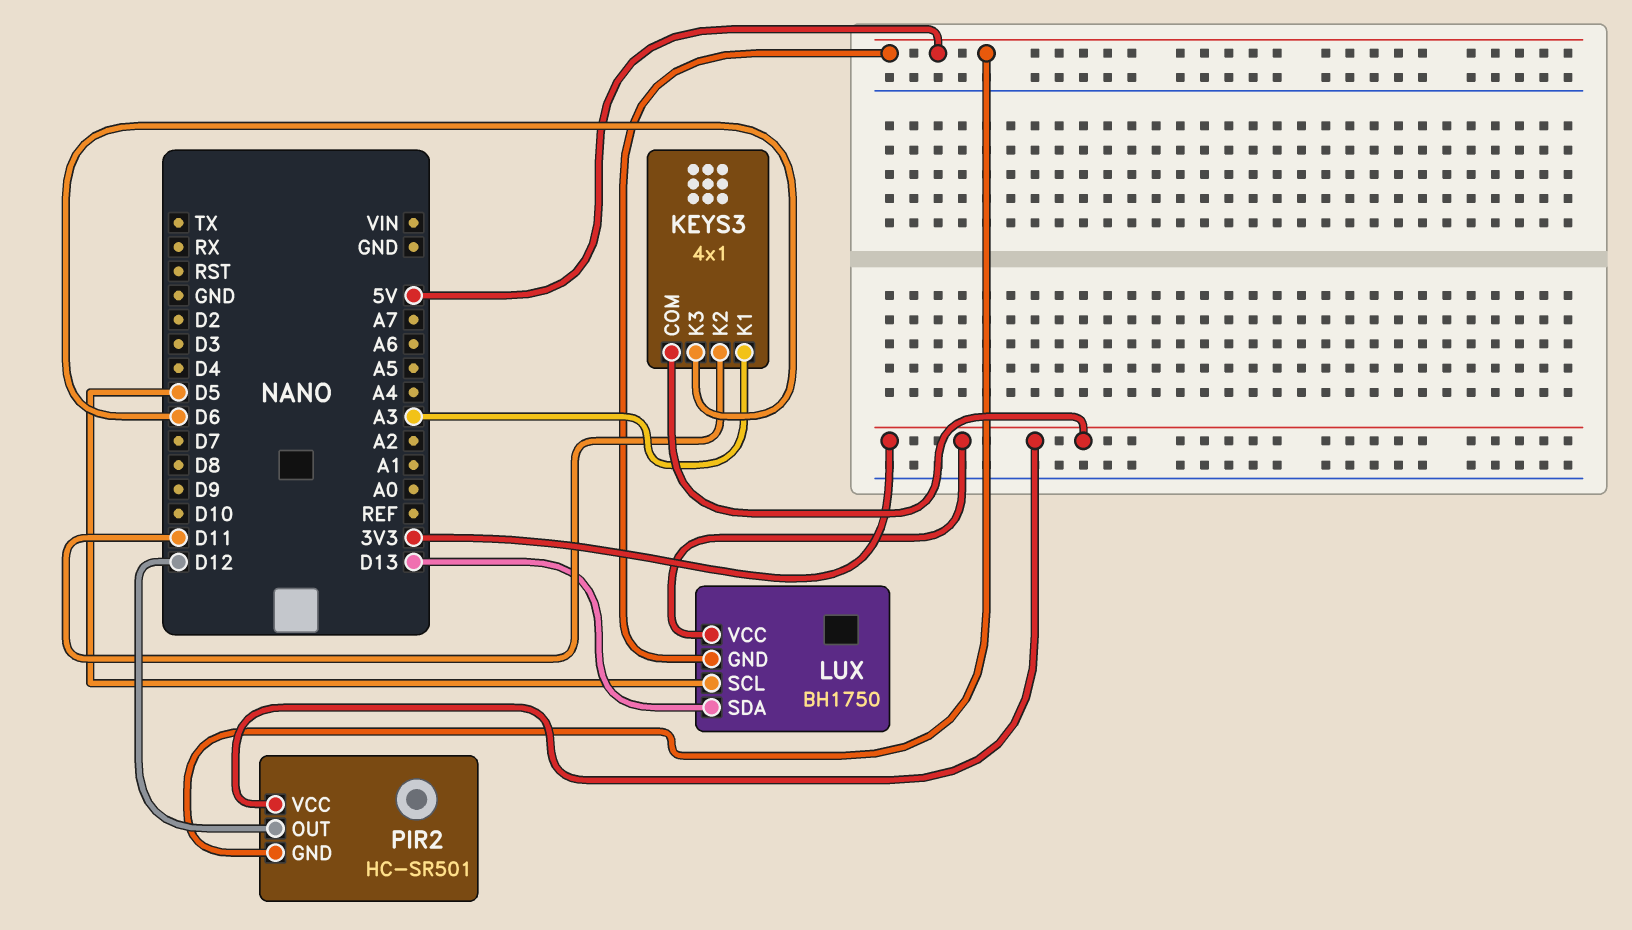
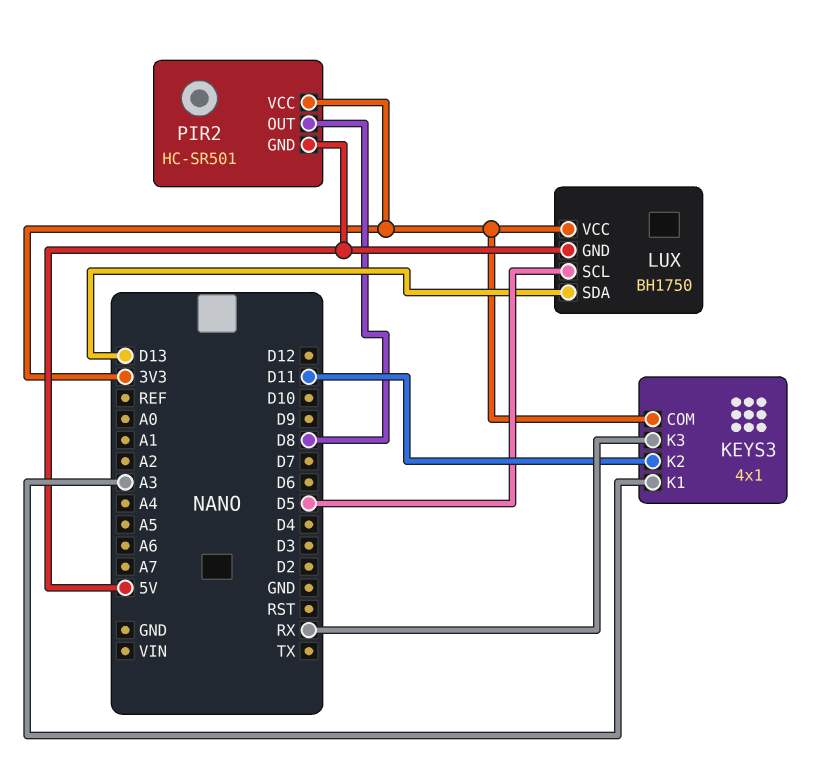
KEYS3 pin K3: D6 -> RX
PIR2 pin OUT: D12 -> D8

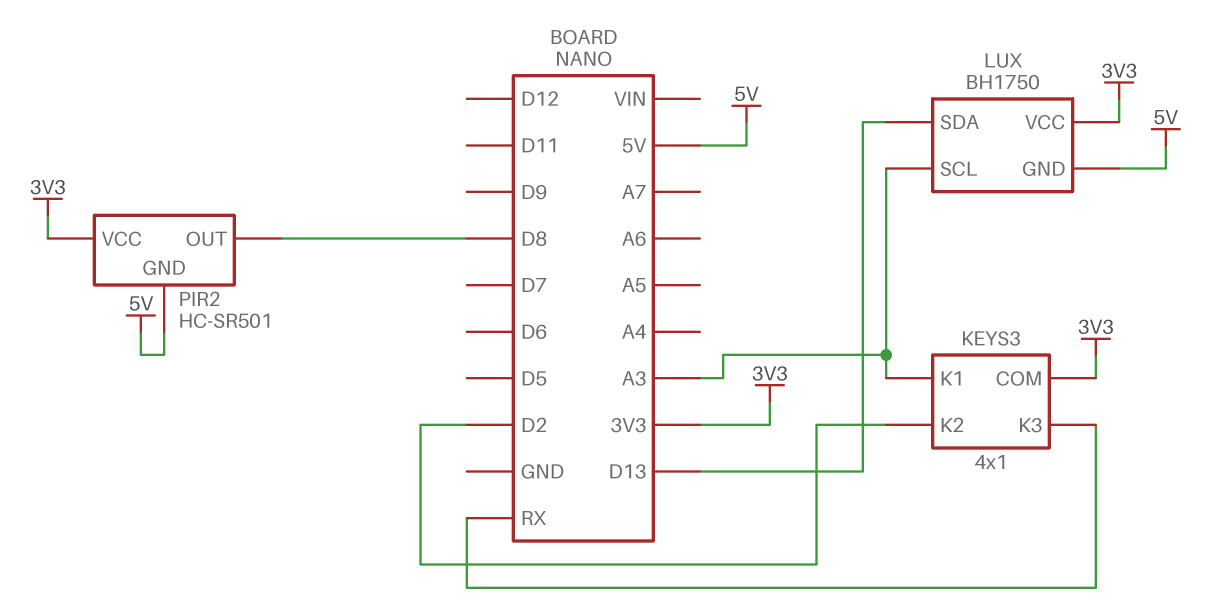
KEYS3 pin K2: D11 -> D2
LUX pin SCL: D5 -> A3

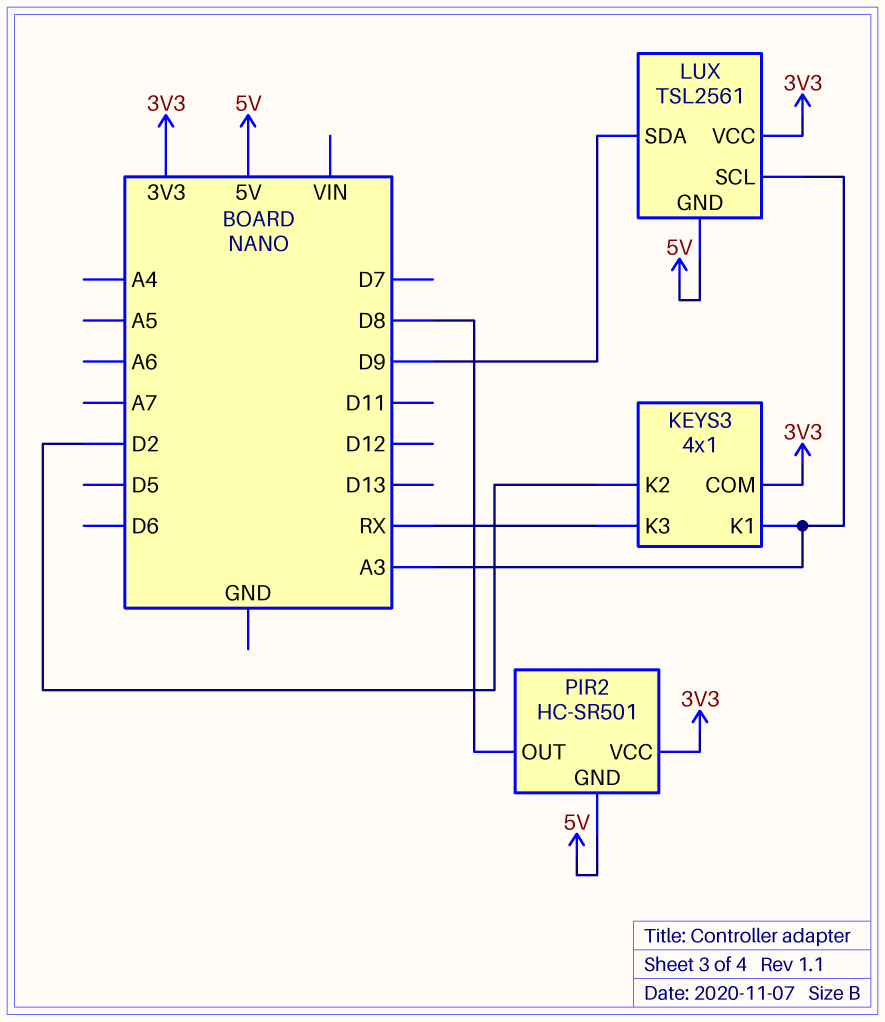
LUX: BH1750 -> TSL2561
LUX pin SDA: D13 -> D9

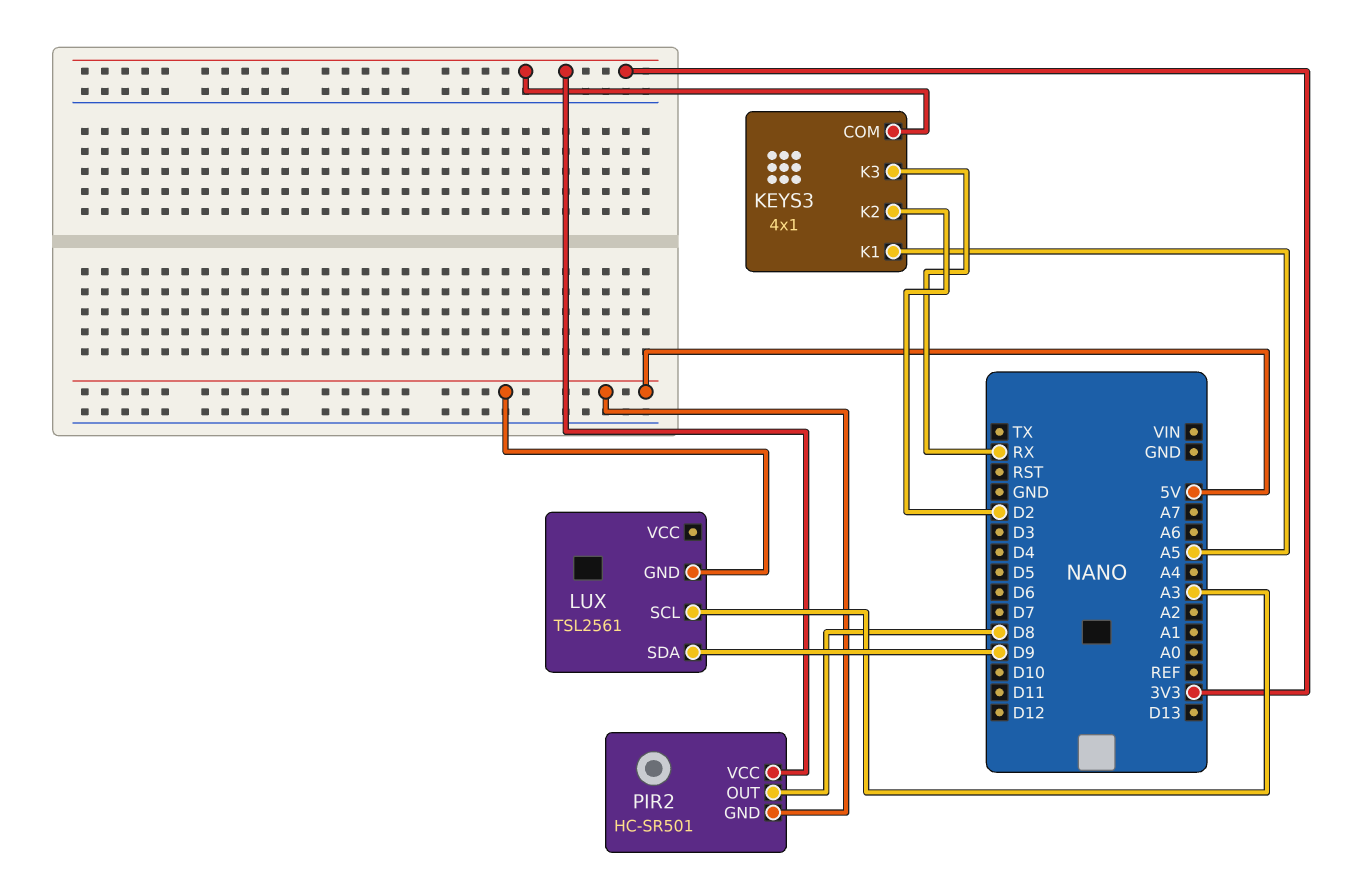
KEYS3 pin K1: A3 -> A5
LUX pin VCC: 3V3 -> none

